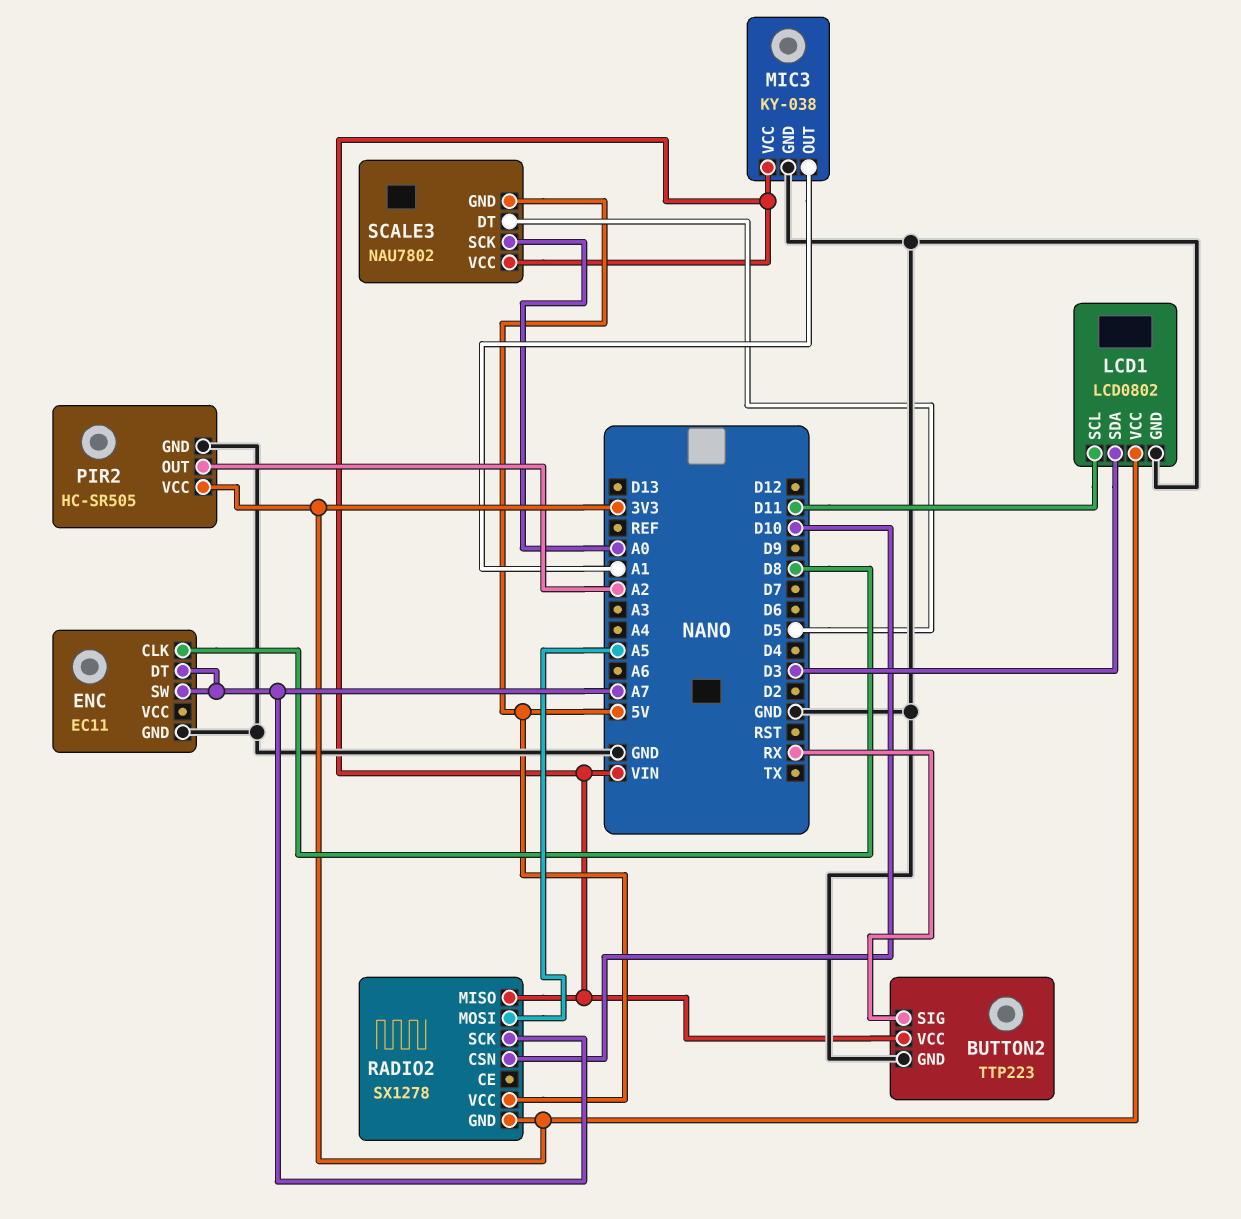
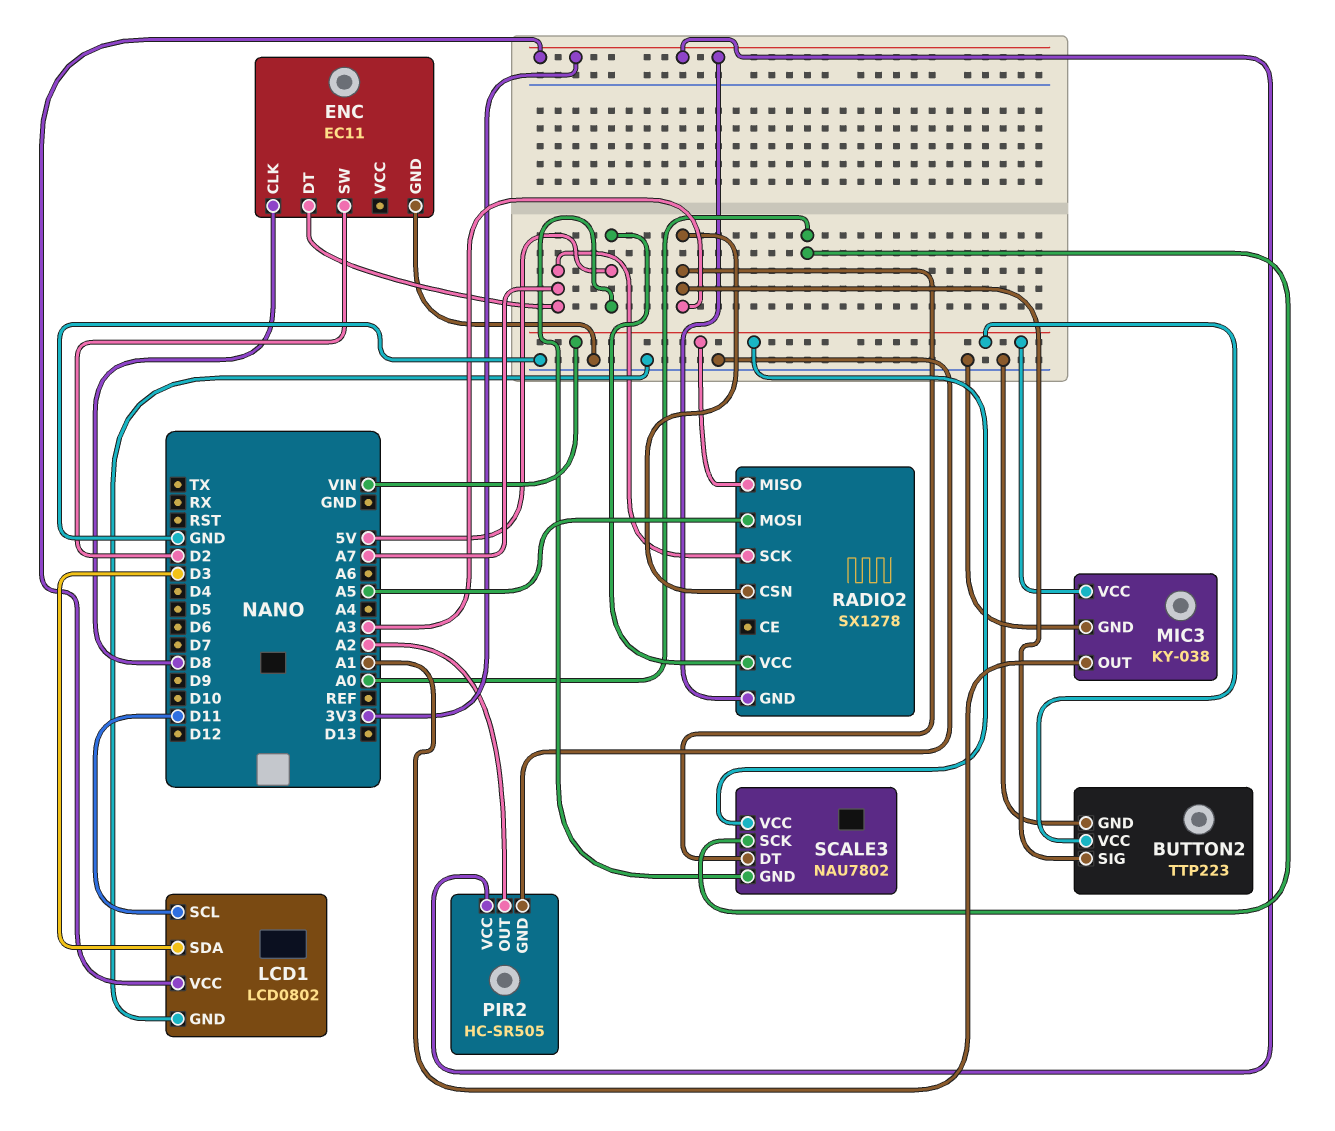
BUTTON2 pin SIG: RX -> A3
ENC pin SW: A7 -> D2
RADIO2 pin CSN: D10 -> A3
SCALE3 pin DT: D5 -> A3

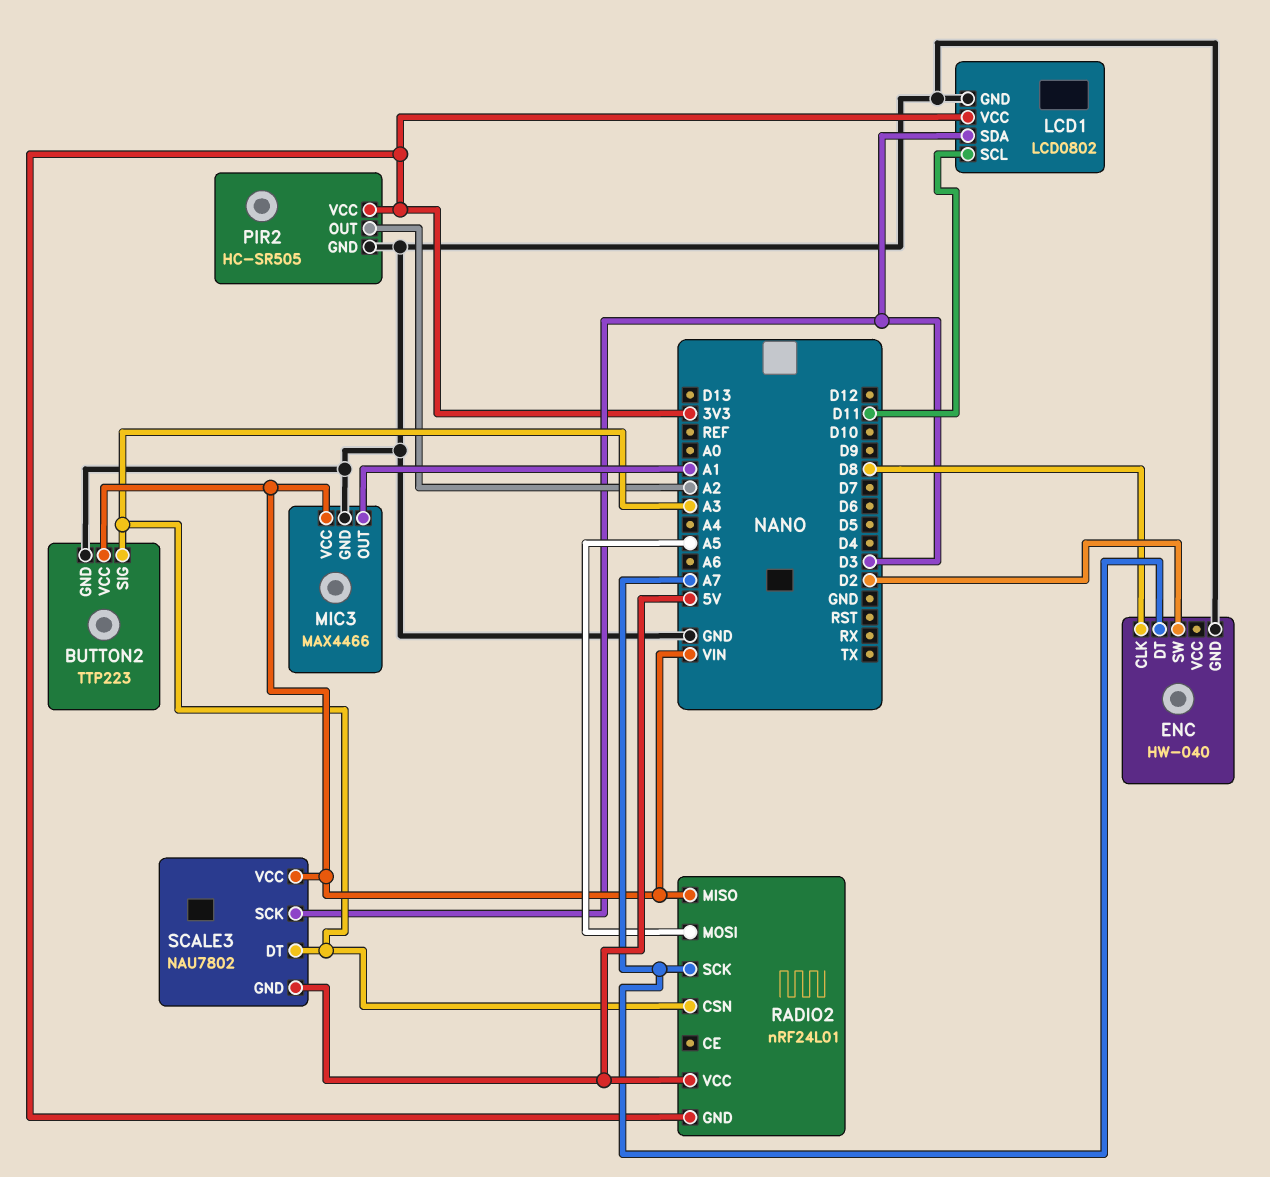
ENC: EC11 -> HW-040
MIC3: KY-038 -> MAX4466
RADIO2: SX1278 -> nRF24L01
SCALE3 pin SCK: A0 -> D3

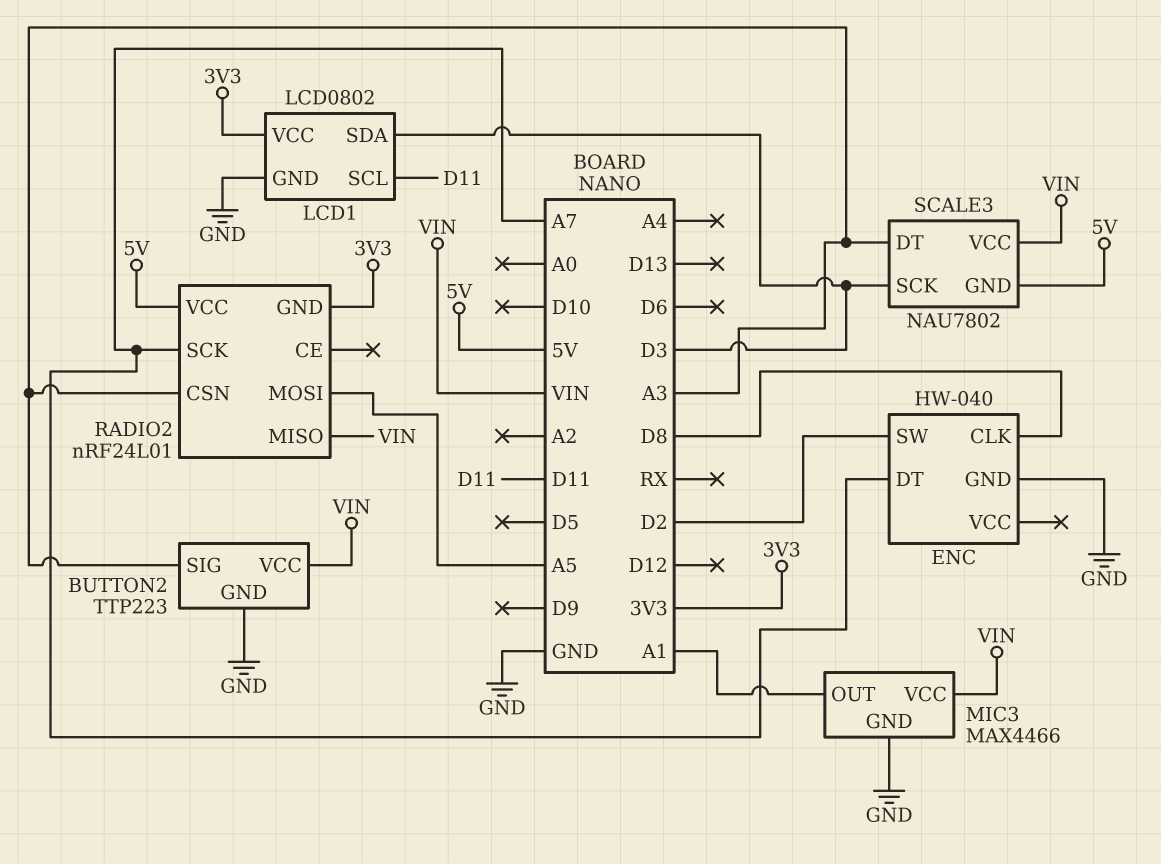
PIR2: HC-SR505 -> none
PIR2 pin GND: GND -> none
PIR2 pin OUT: A2 -> none
PIR2 pin VCC: 3V3 -> none

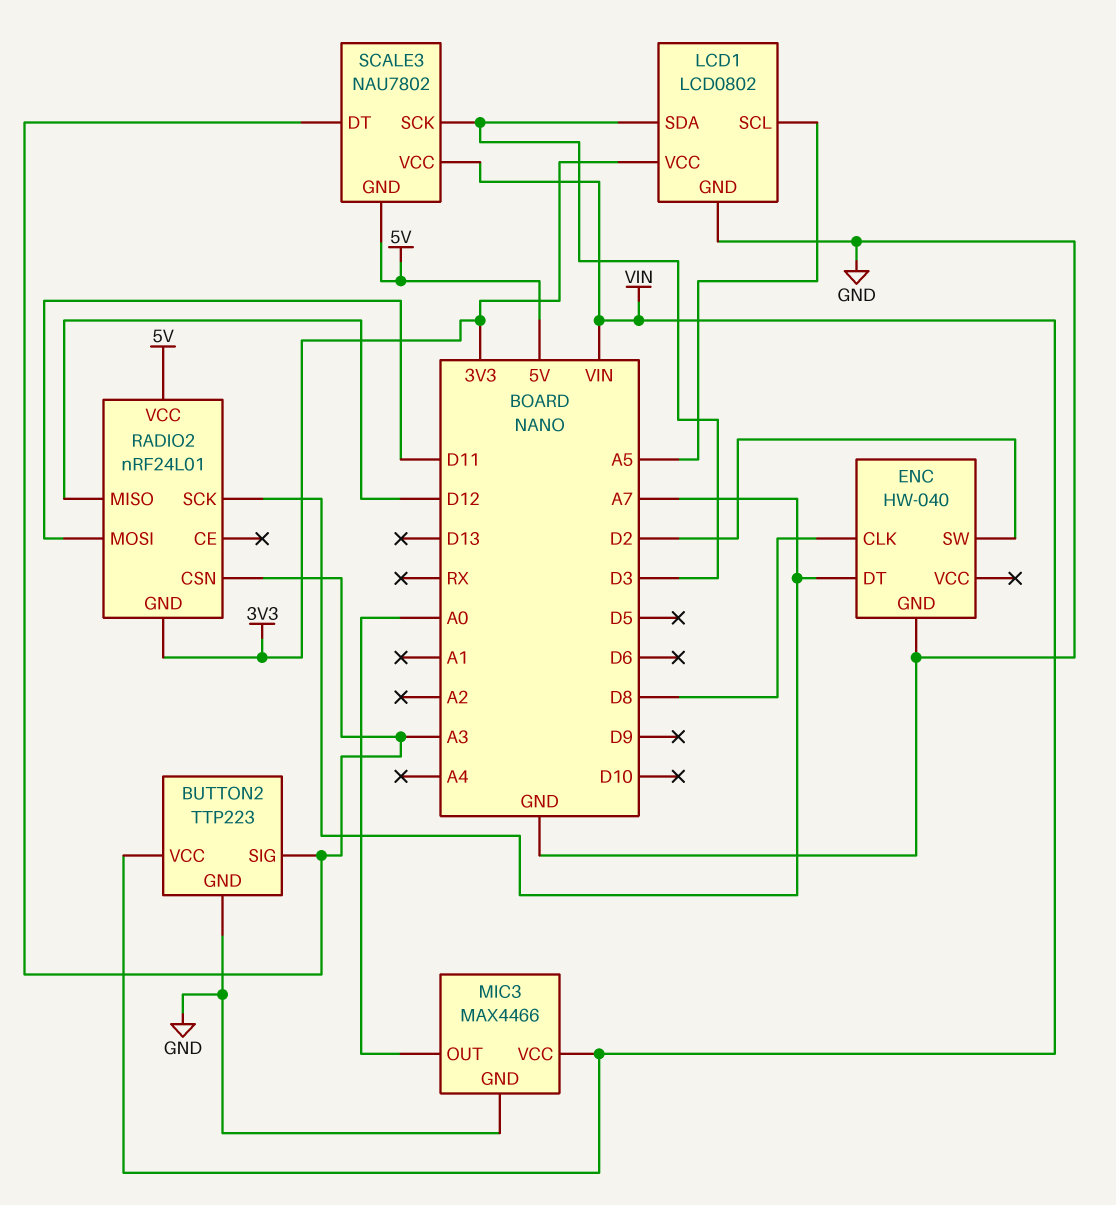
LCD1 pin SCL: D11 -> A5
MIC3 pin OUT: A1 -> A0
RADIO2 pin MISO: VIN -> D12
RADIO2 pin MOSI: A5 -> D11

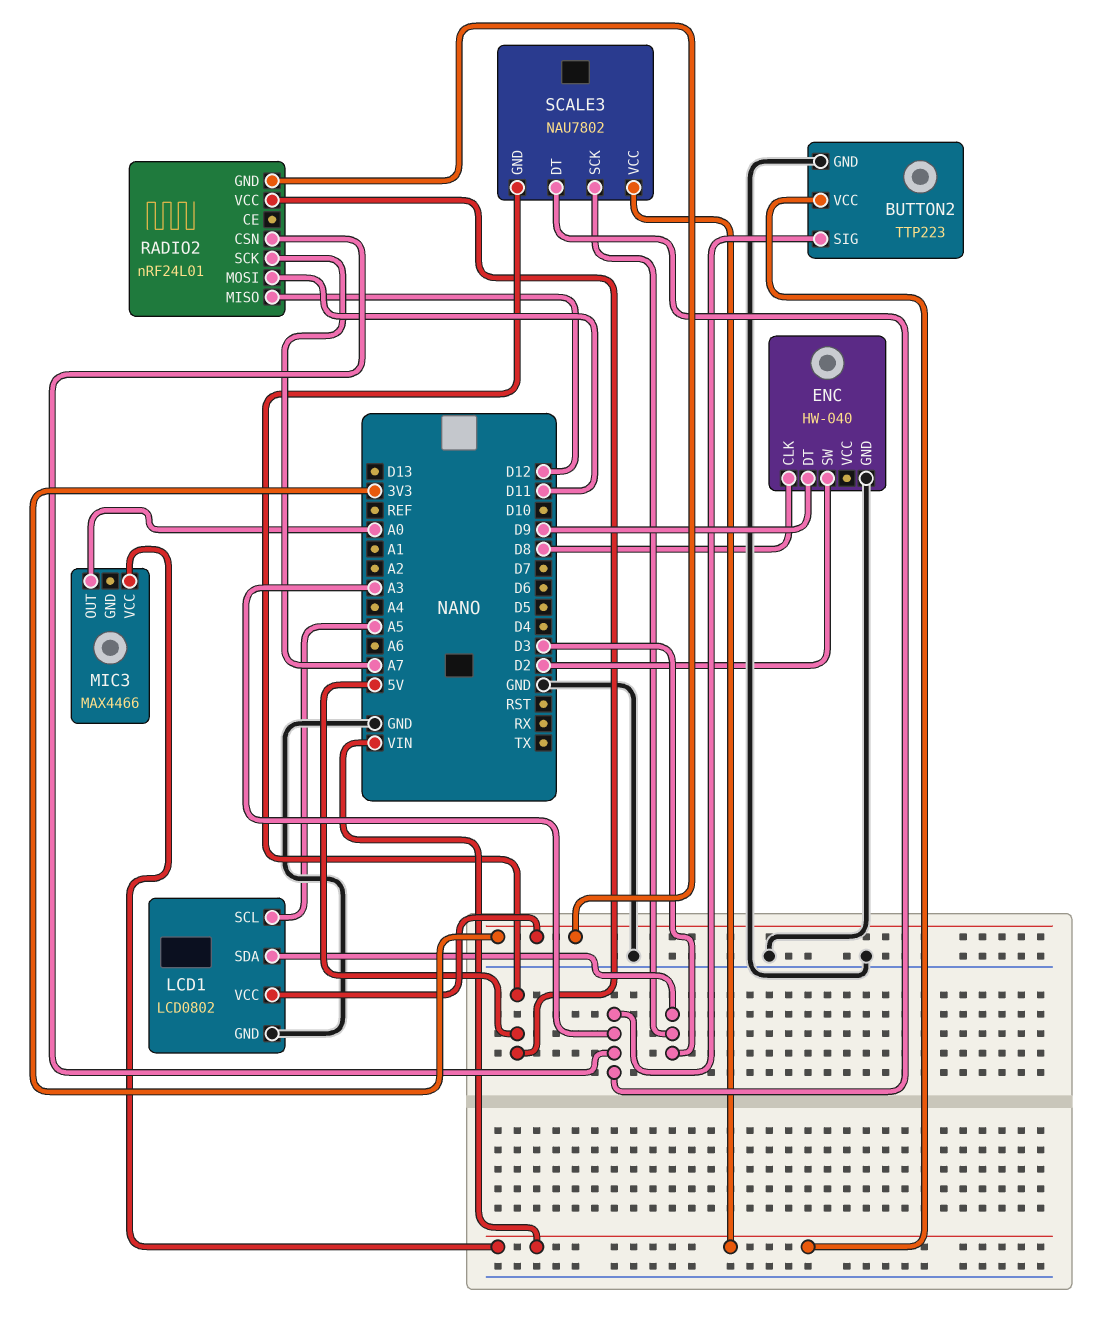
ENC pin DT: A7 -> D9
MIC3 pin GND: GND -> none

